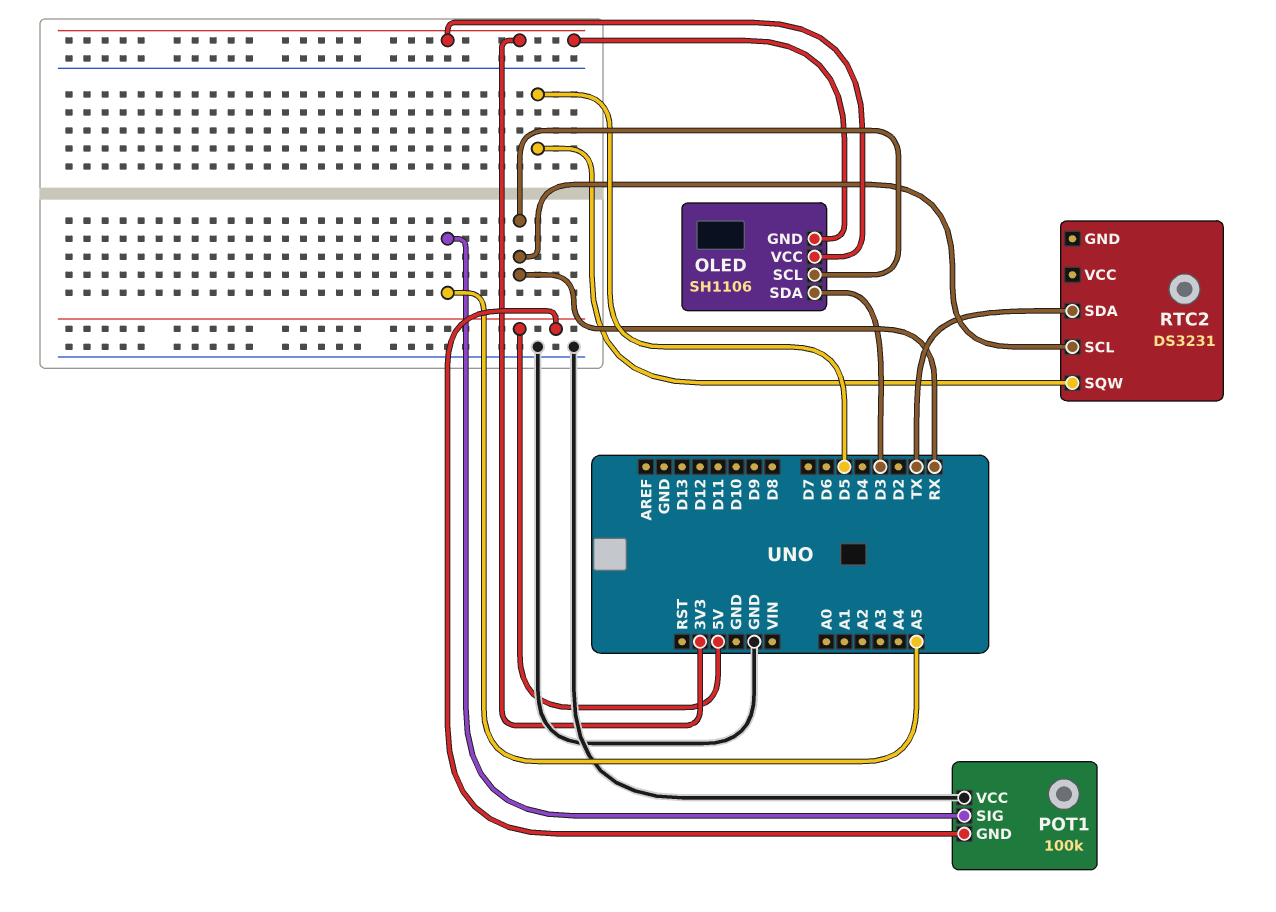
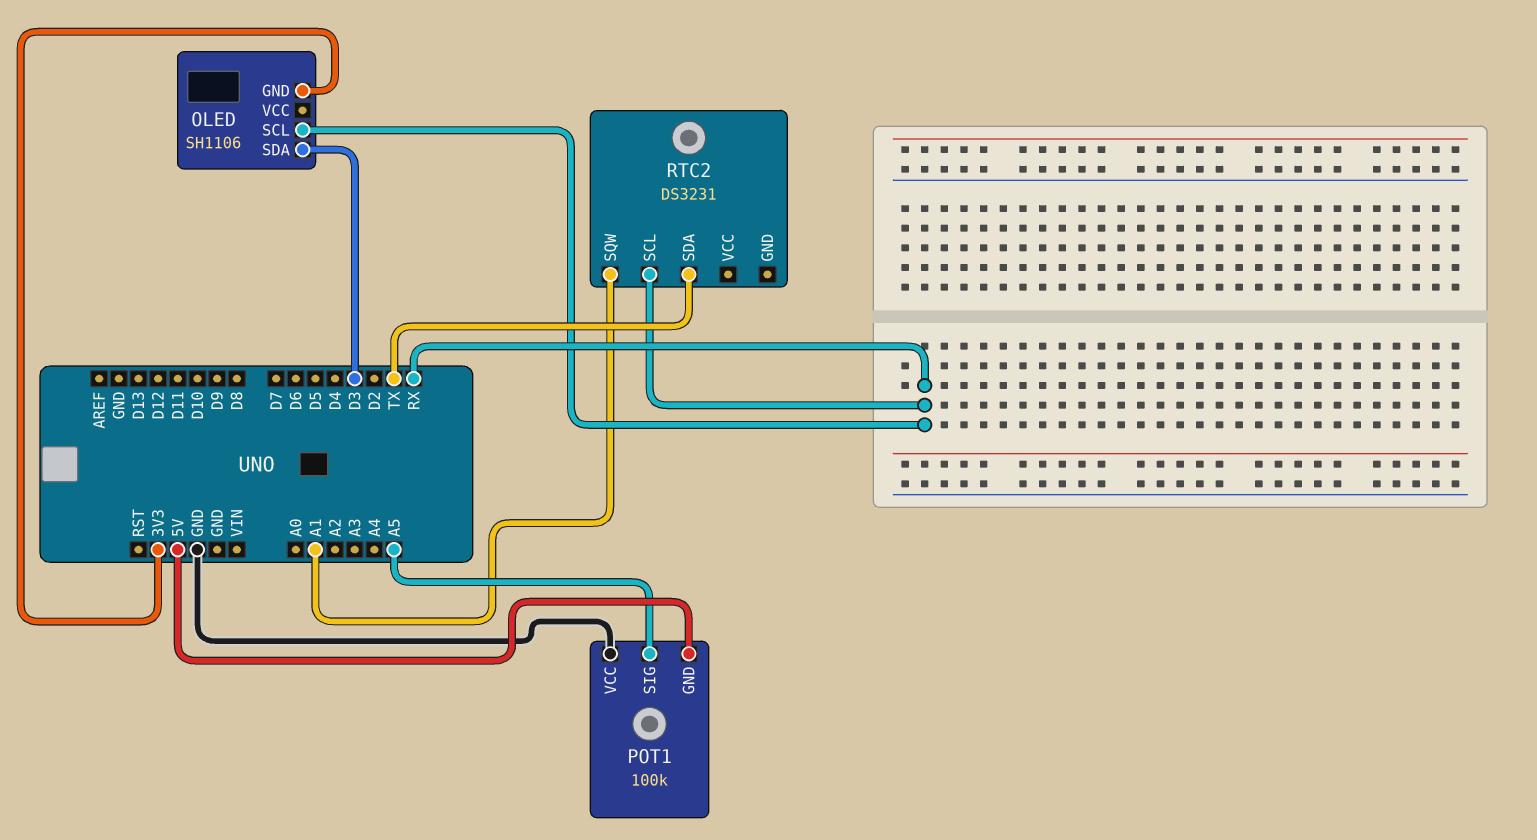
OLED pin VCC: 3V3 -> none
RTC2 pin SQW: D5 -> A1

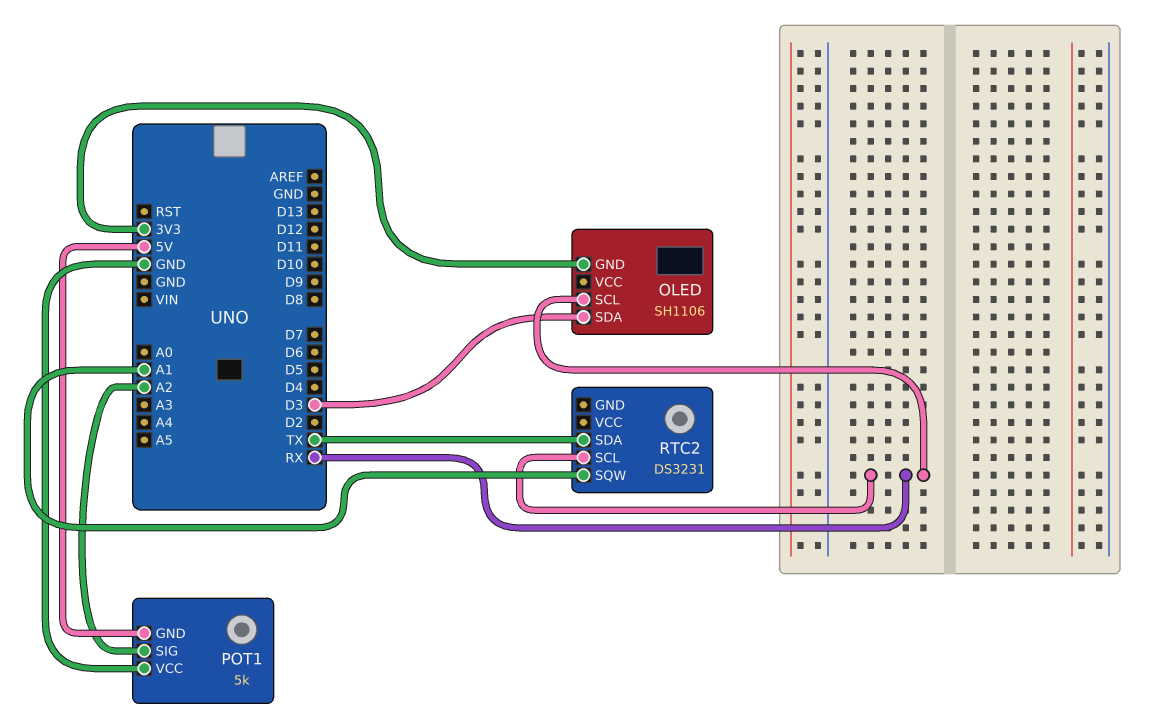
POT1: 100k -> 5k
POT1 pin SIG: A5 -> A2

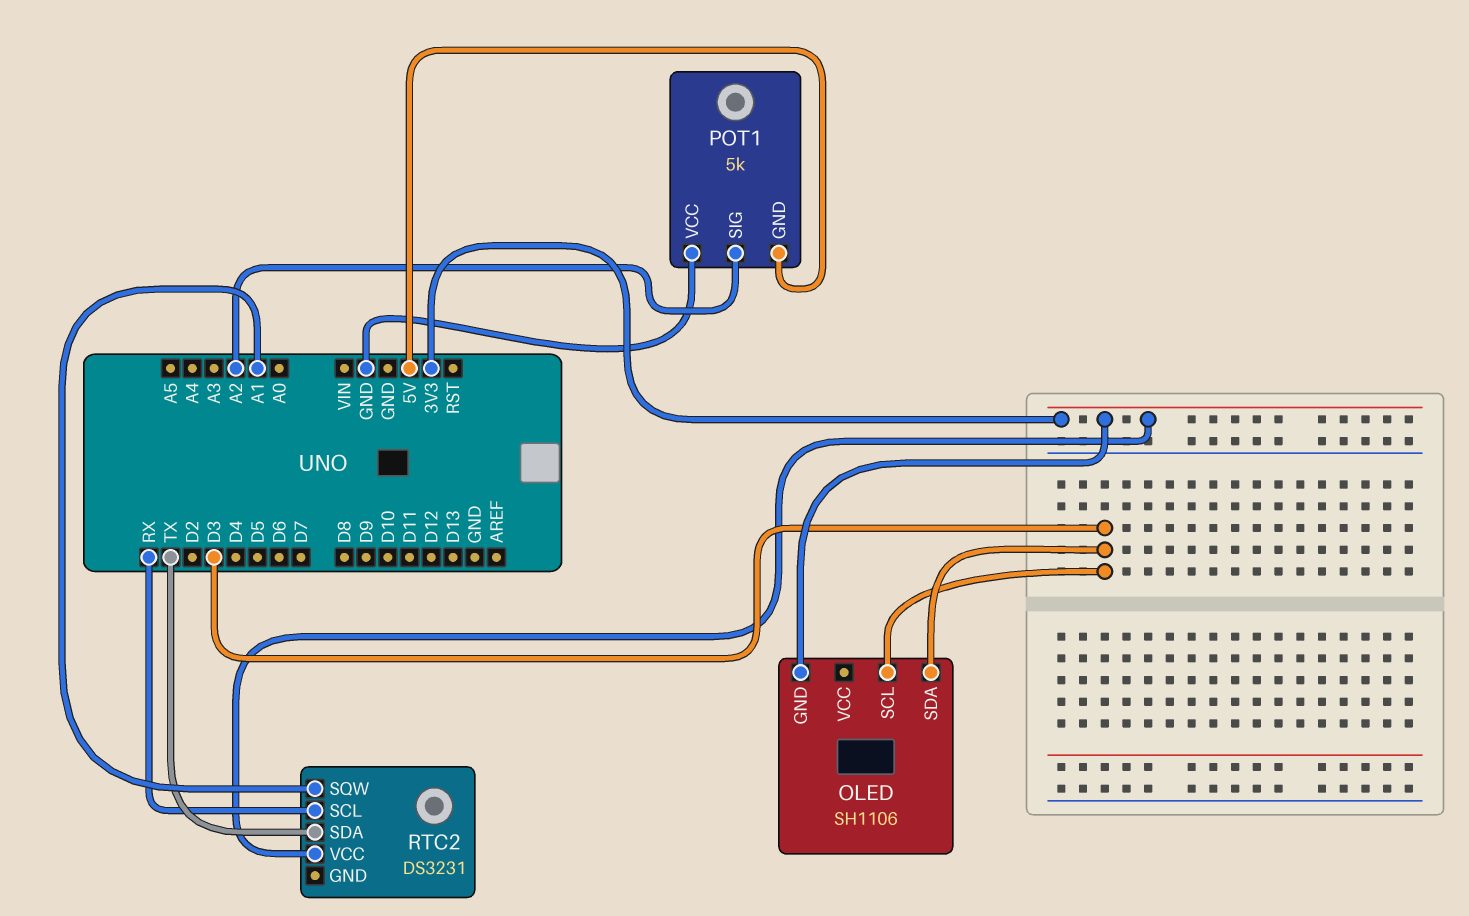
OLED pin SCL: RX -> D3
RTC2 pin VCC: none -> 3V3

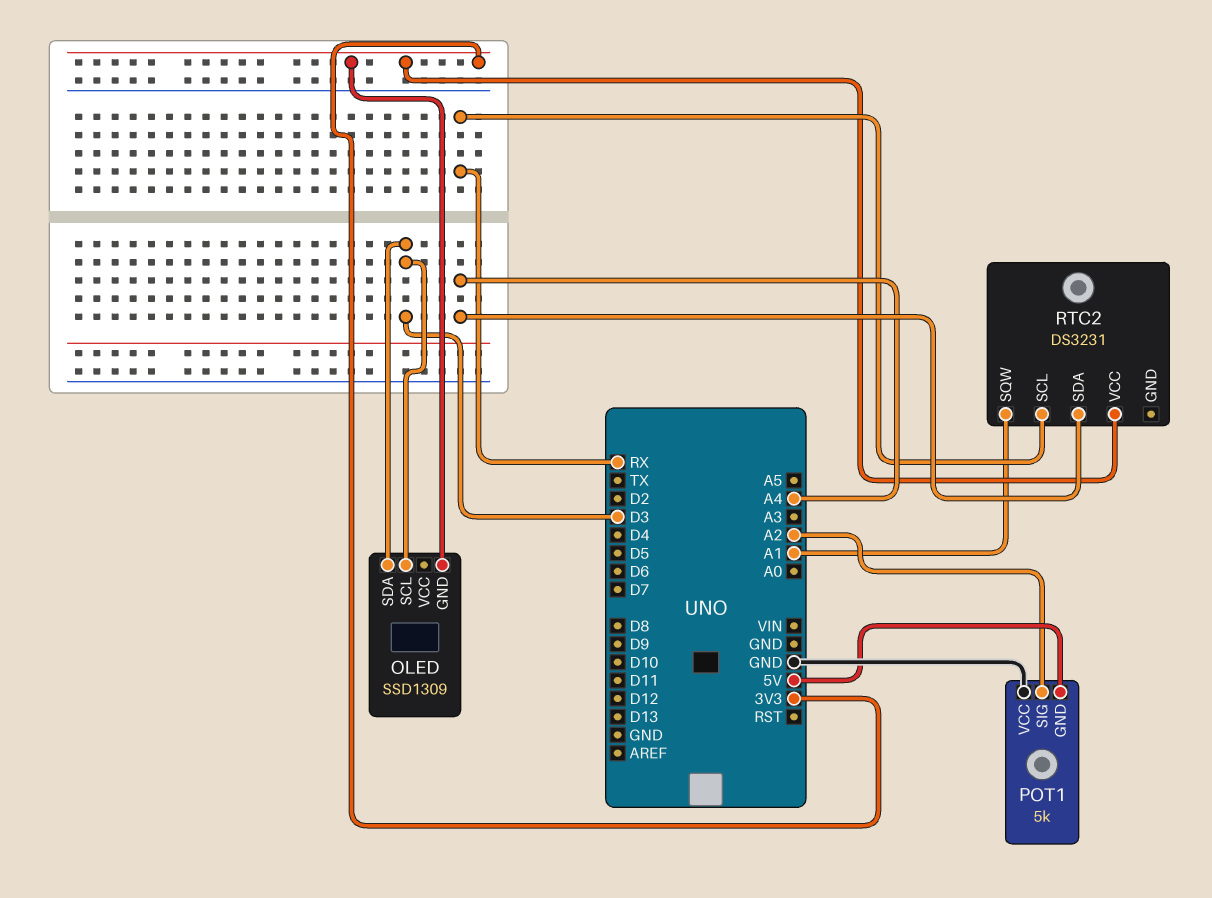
OLED: SH1106 -> SSD1309
RTC2 pin SDA: TX -> A4

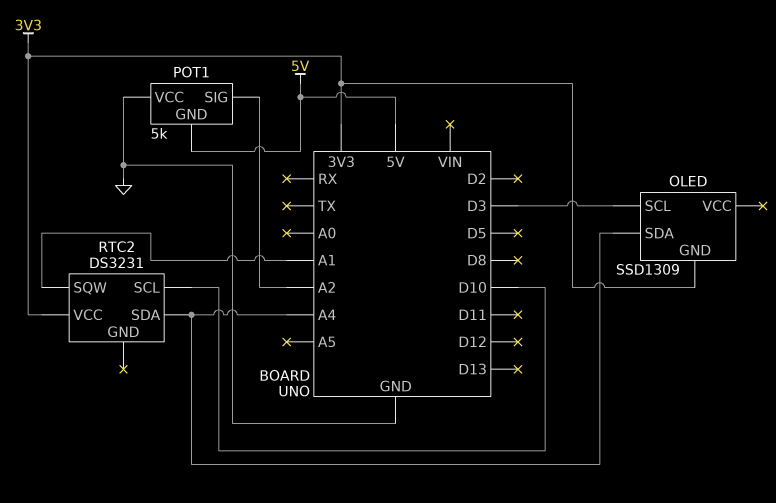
OLED pin SDA: D3 -> A4
RTC2 pin SCL: RX -> D10

